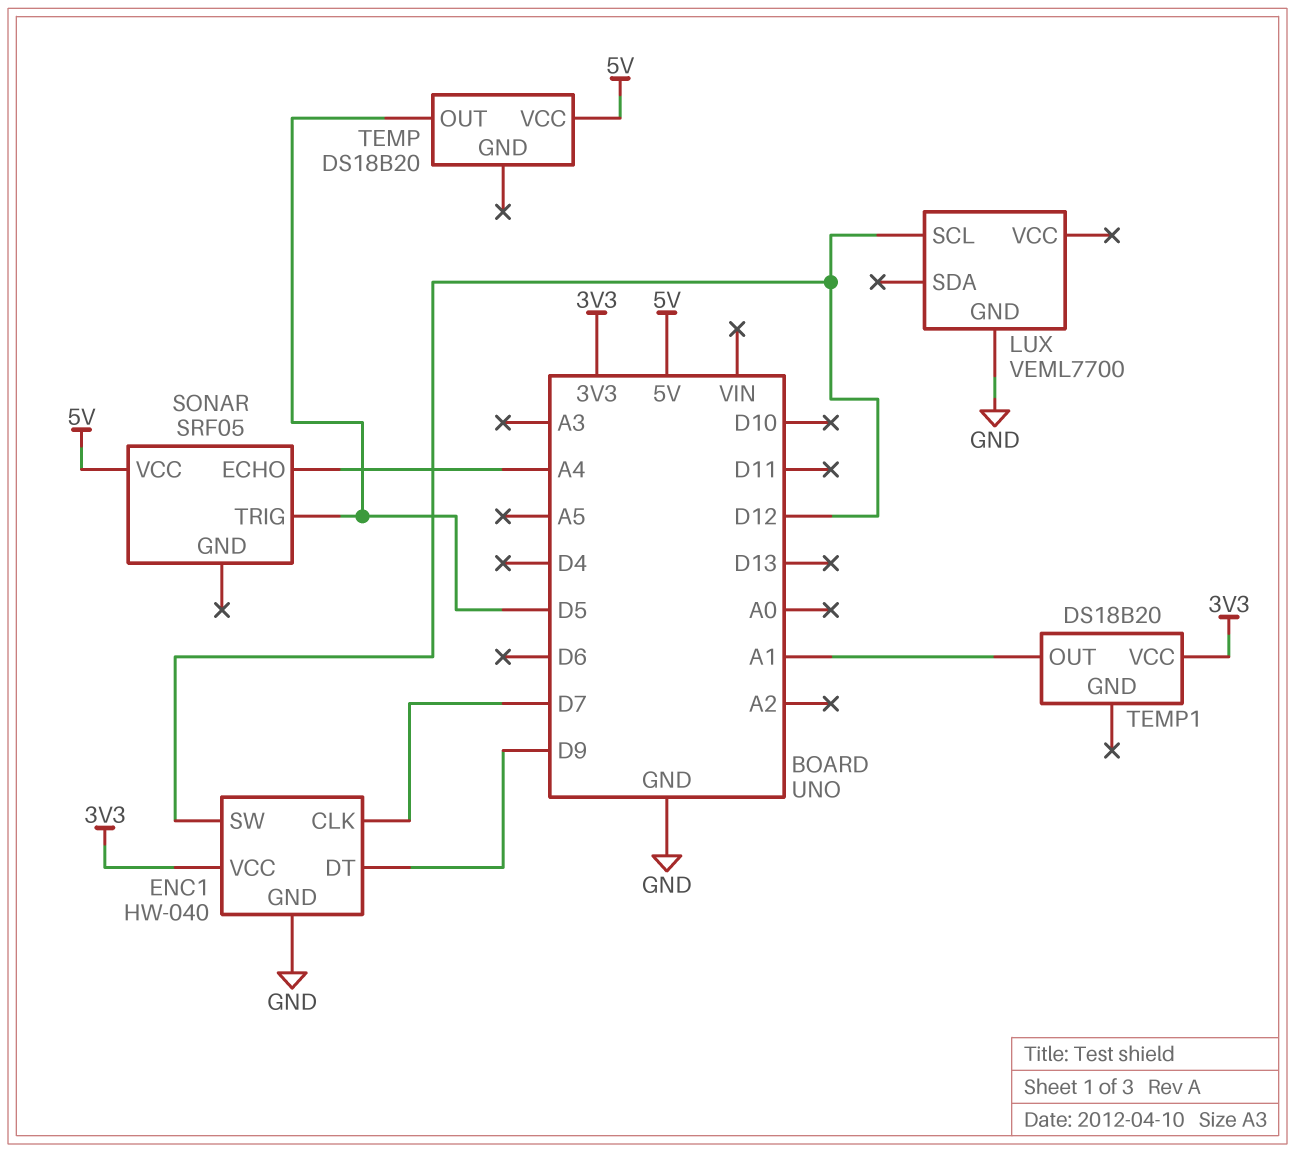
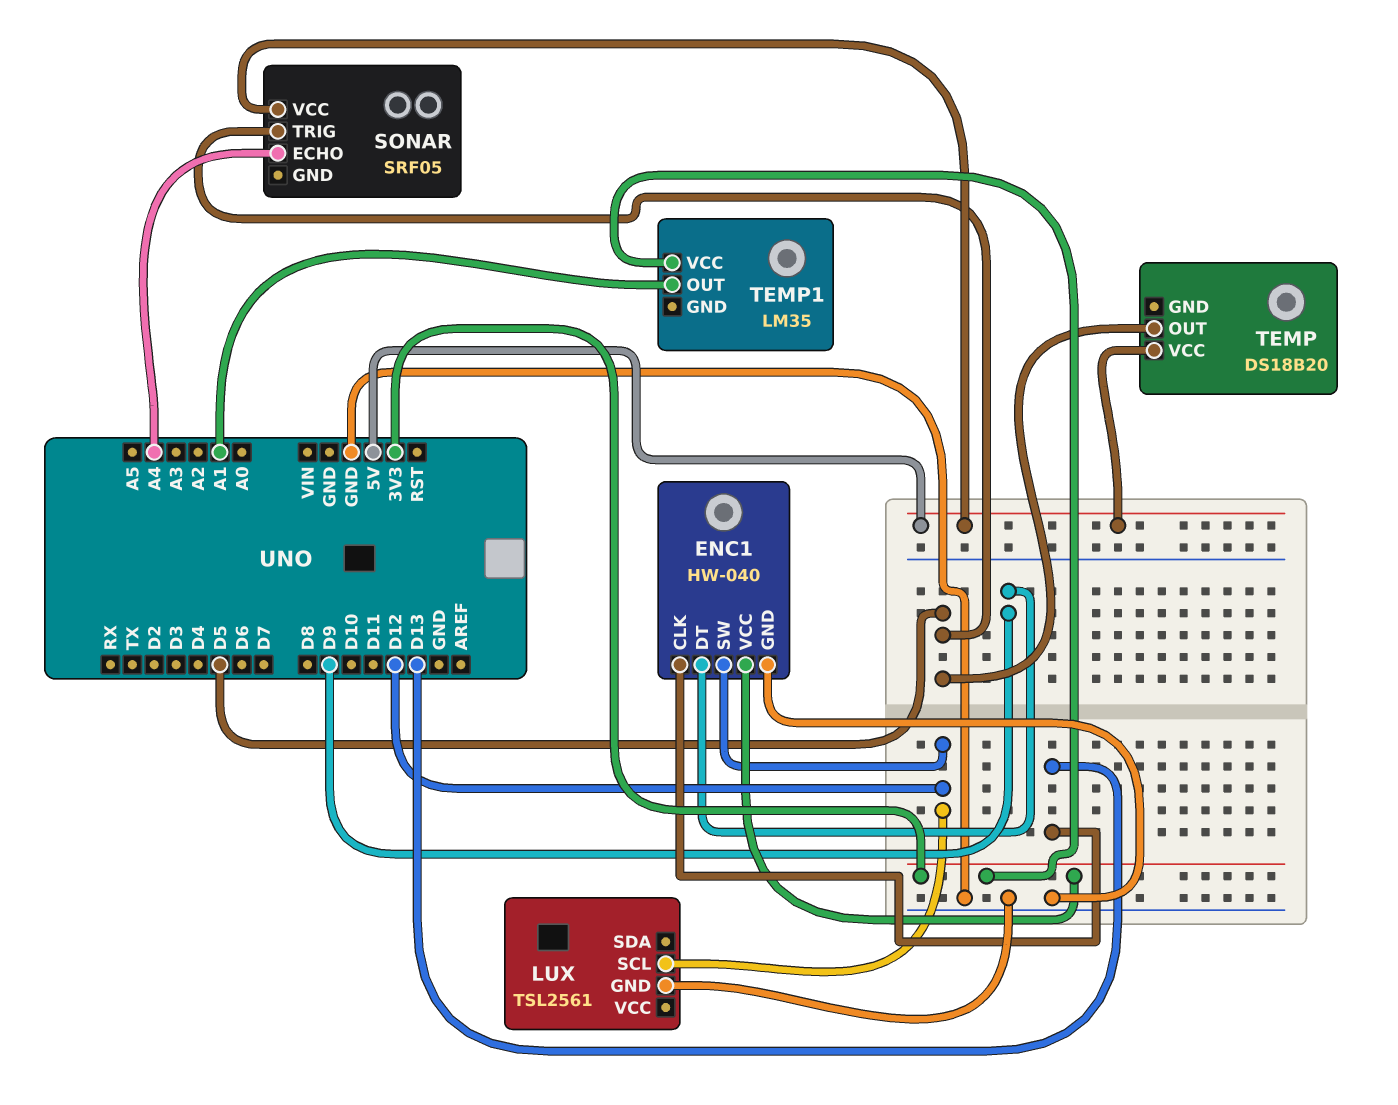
ENC1 pin CLK: D7 -> D13
LUX: VEML7700 -> TSL2561
TEMP1: DS18B20 -> LM35

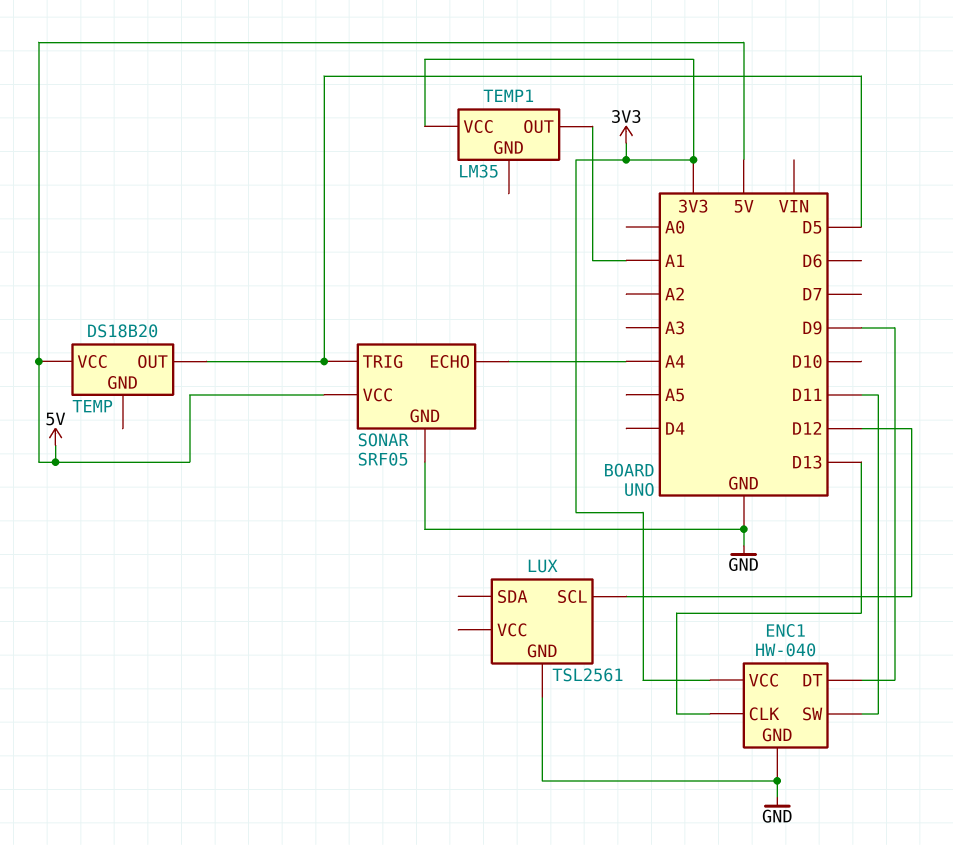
ENC1 pin SW: D12 -> D11
SONAR pin GND: none -> GND

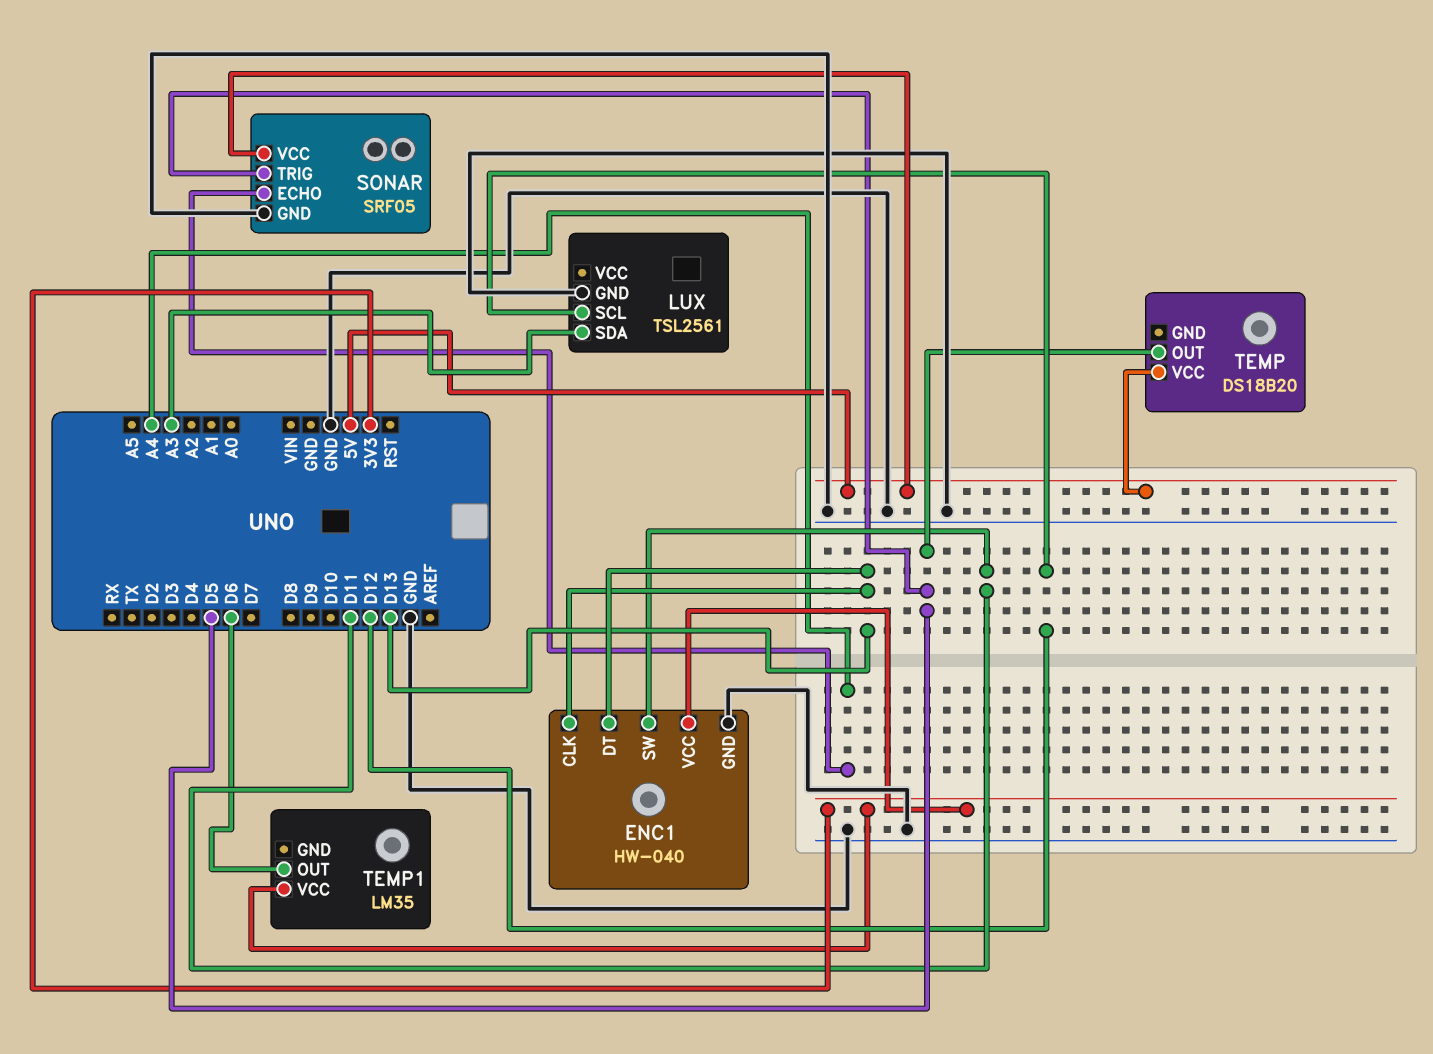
ENC1 pin DT: D9 -> D13
LUX pin SDA: none -> A3
TEMP1 pin OUT: A1 -> D6

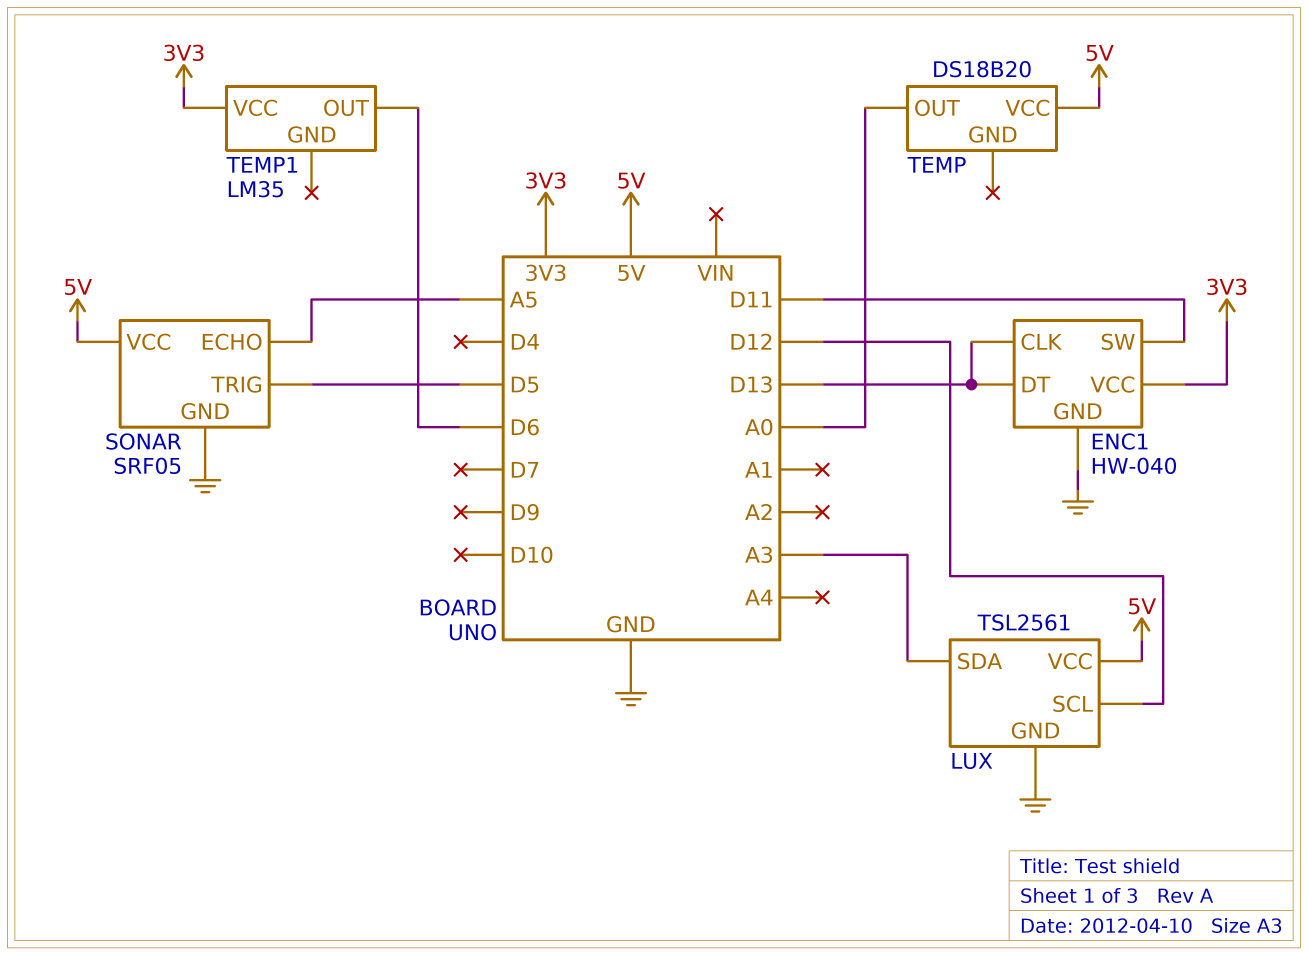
LUX pin VCC: none -> 5V
SONAR pin ECHO: A4 -> A5
TEMP pin OUT: D5 -> A0

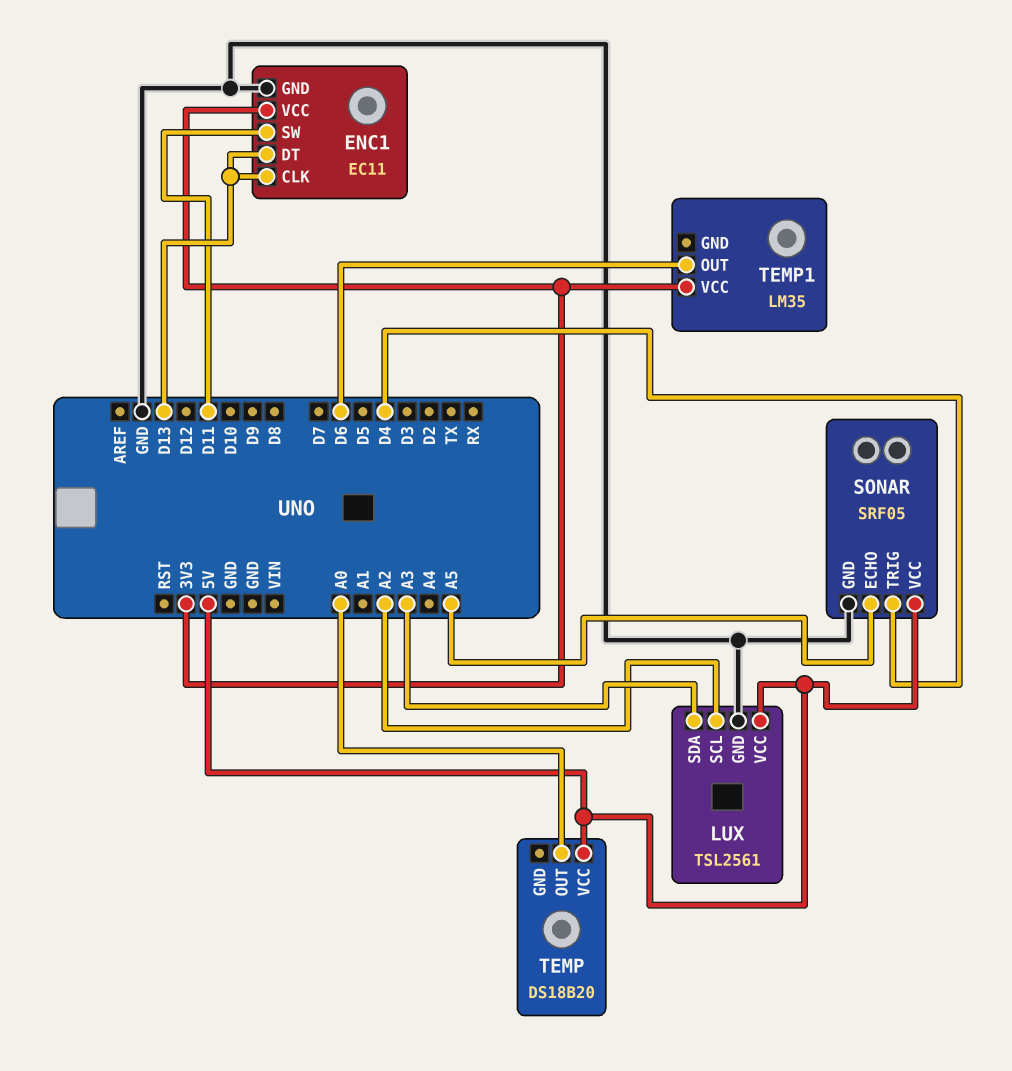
ENC1: HW-040 -> EC11
LUX pin SCL: D12 -> A2
SONAR pin TRIG: D5 -> D4

